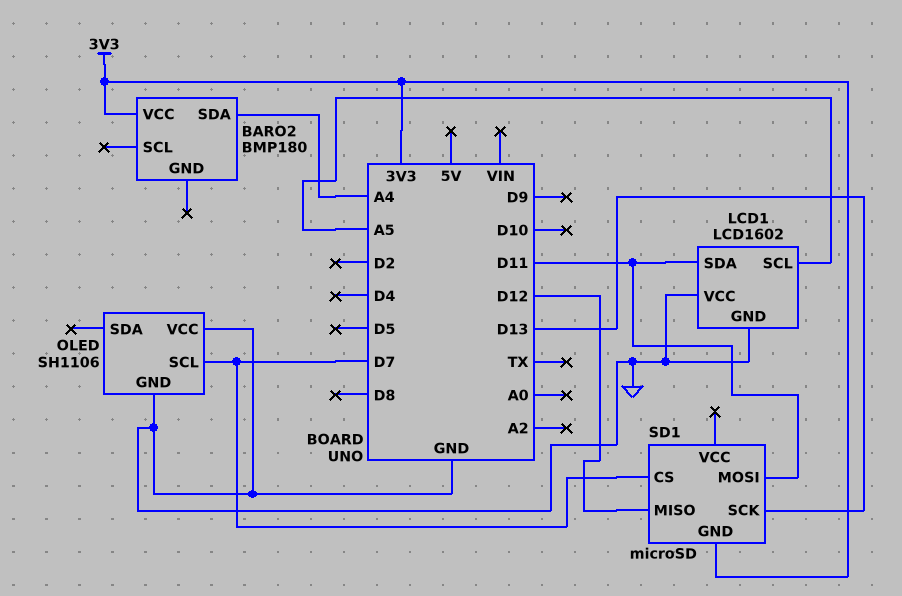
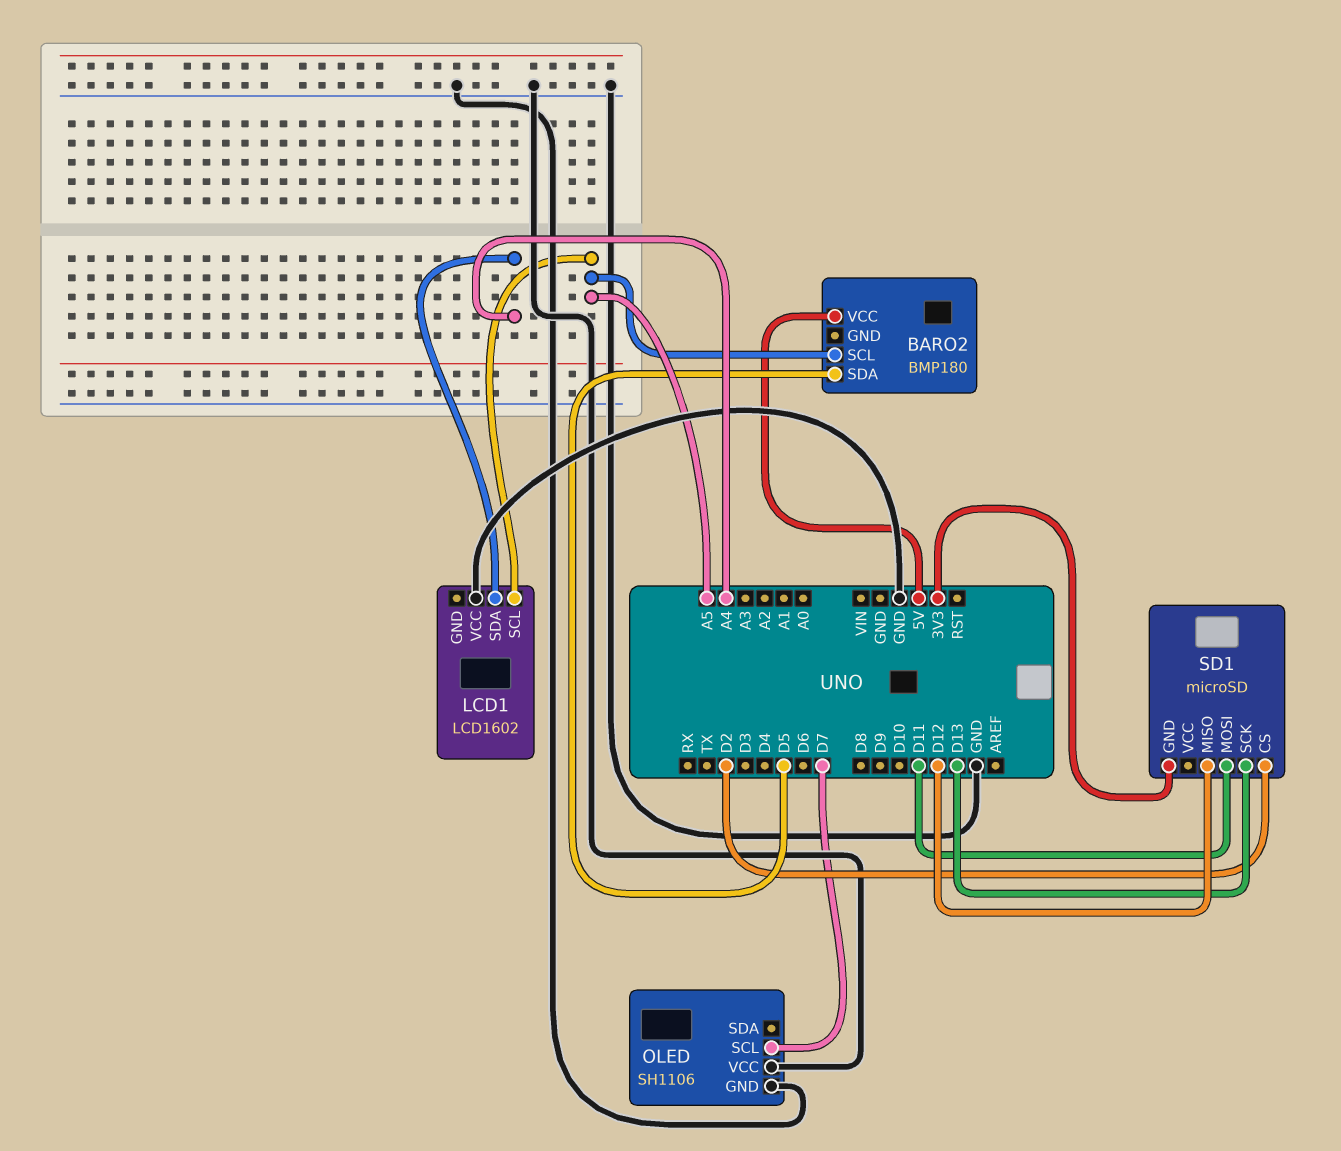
BARO2 pin SCL: none -> A5
BARO2 pin SDA: A4 -> D5
BARO2 pin VCC: 3V3 -> 5V
LCD1 pin GND: GND -> none
LCD1 pin SDA: D11 -> A4
SD1 pin CS: D7 -> D2

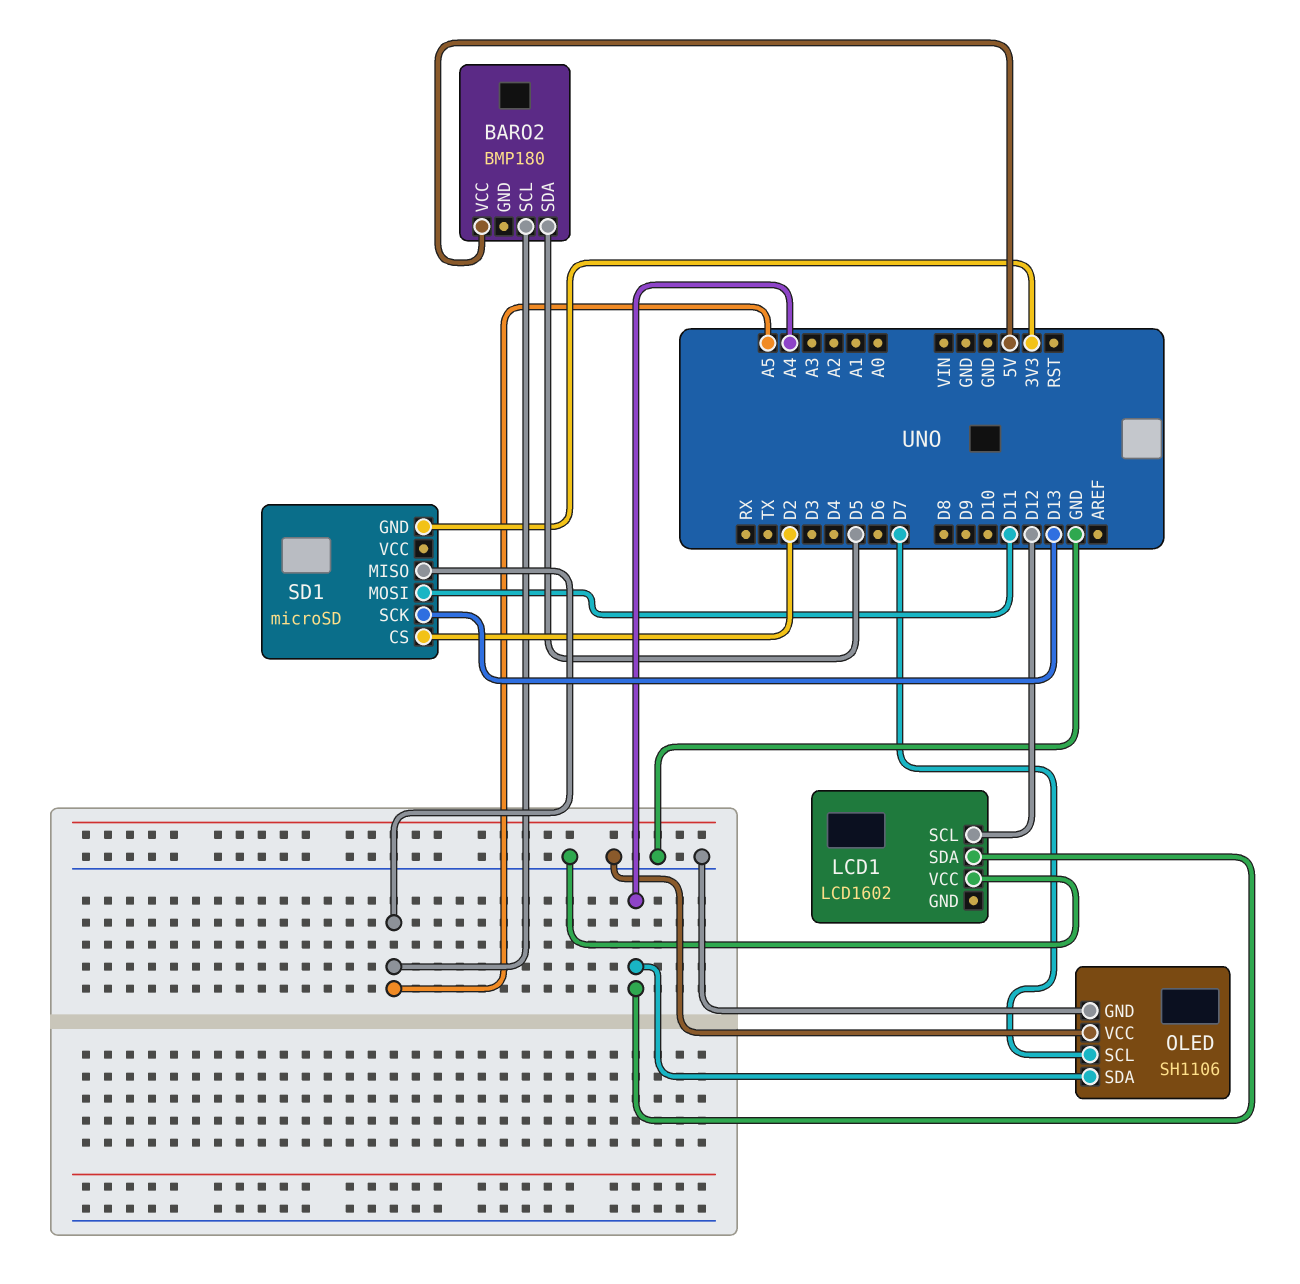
LCD1 pin SCL: A5 -> D12
OLED pin SDA: none -> A4
SD1 pin MISO: D12 -> A5

